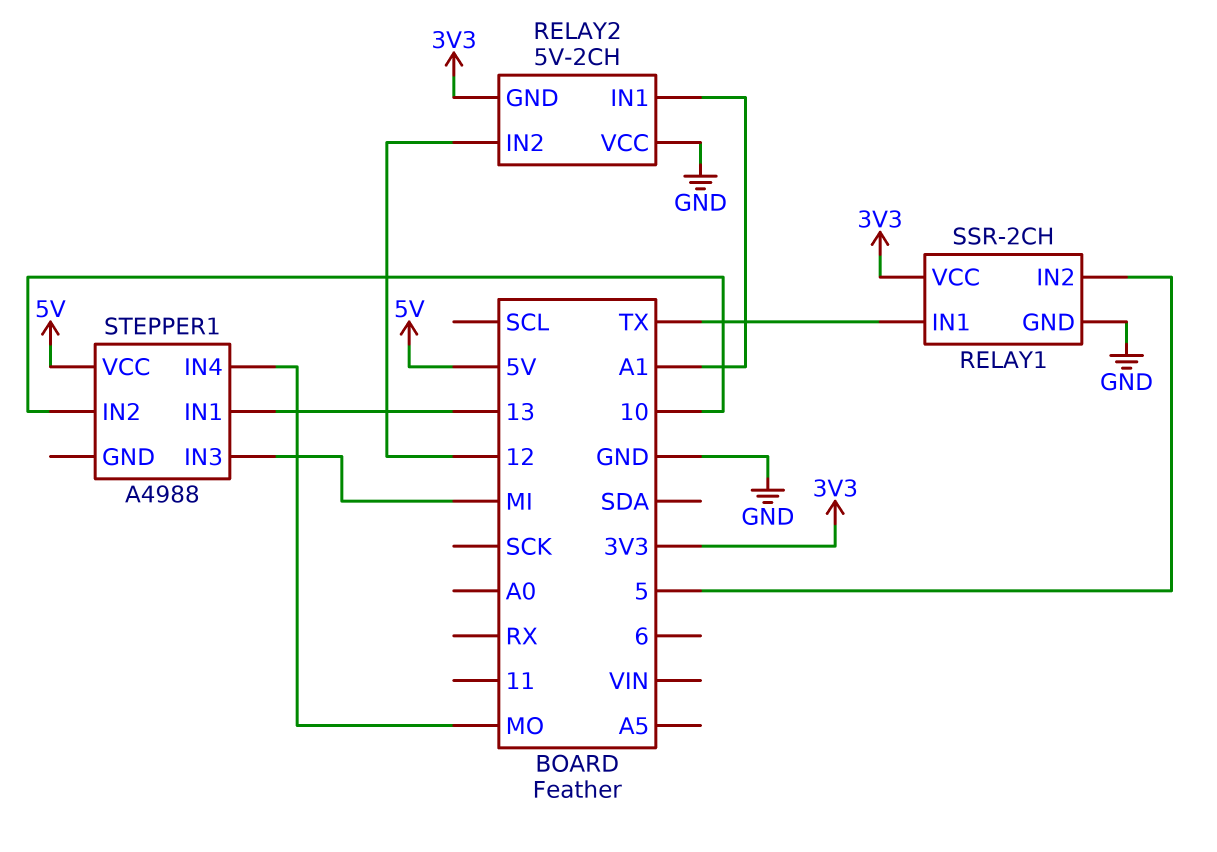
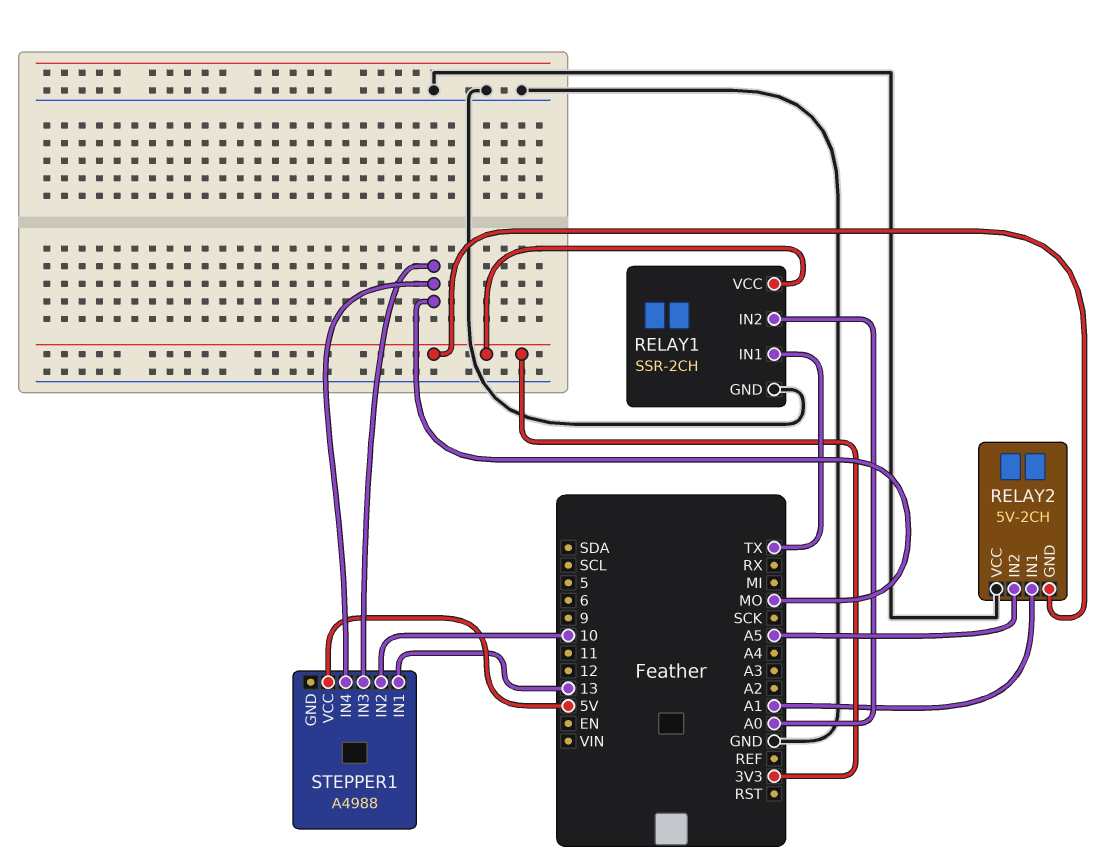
RELAY1 pin IN2: 5 -> A0
RELAY2 pin IN2: 12 -> A5
STEPPER1 pin IN3: MI -> MO

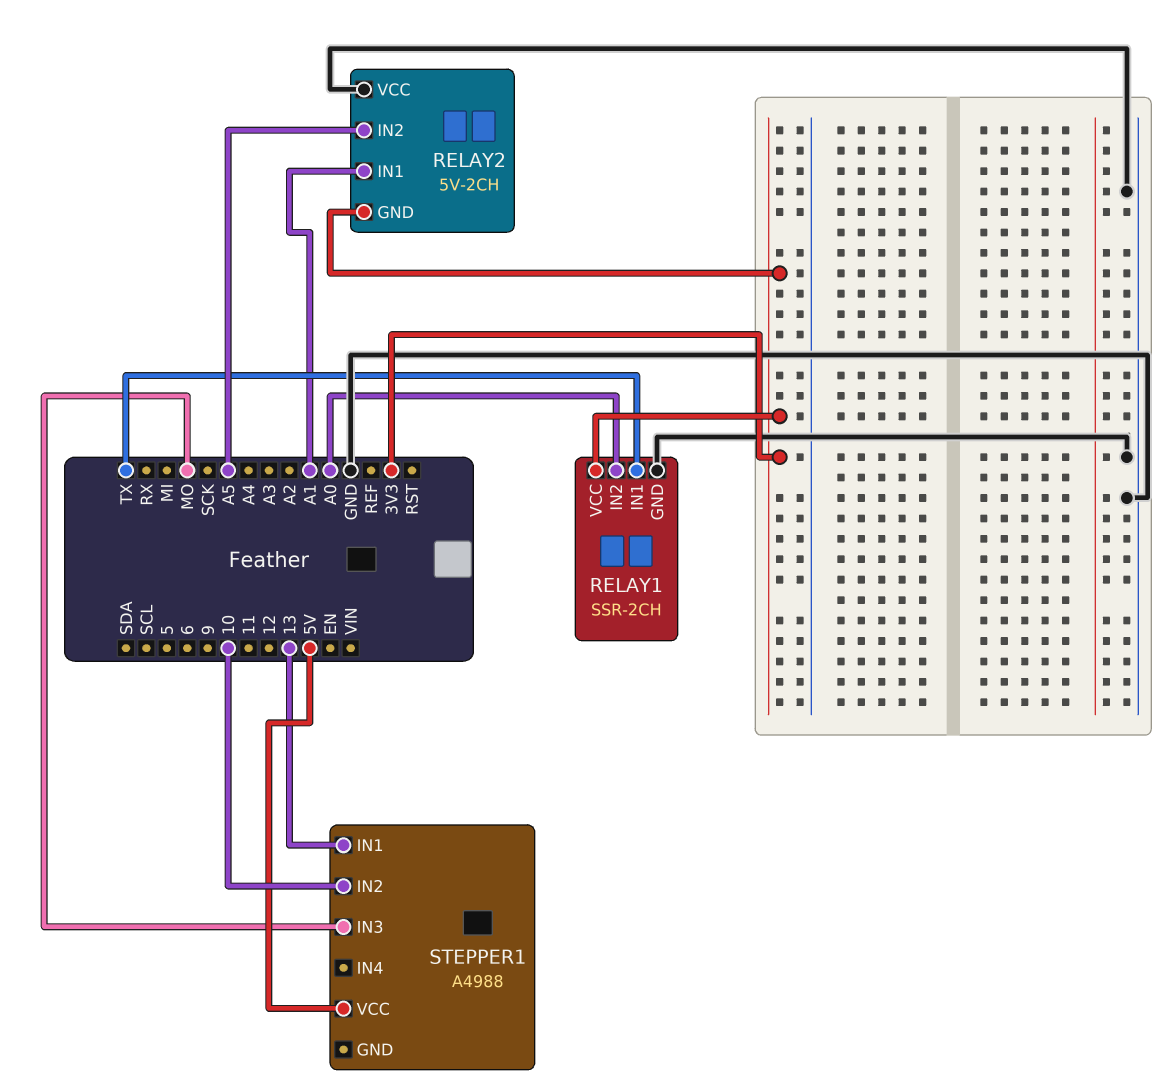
STEPPER1 pin IN4: MO -> none

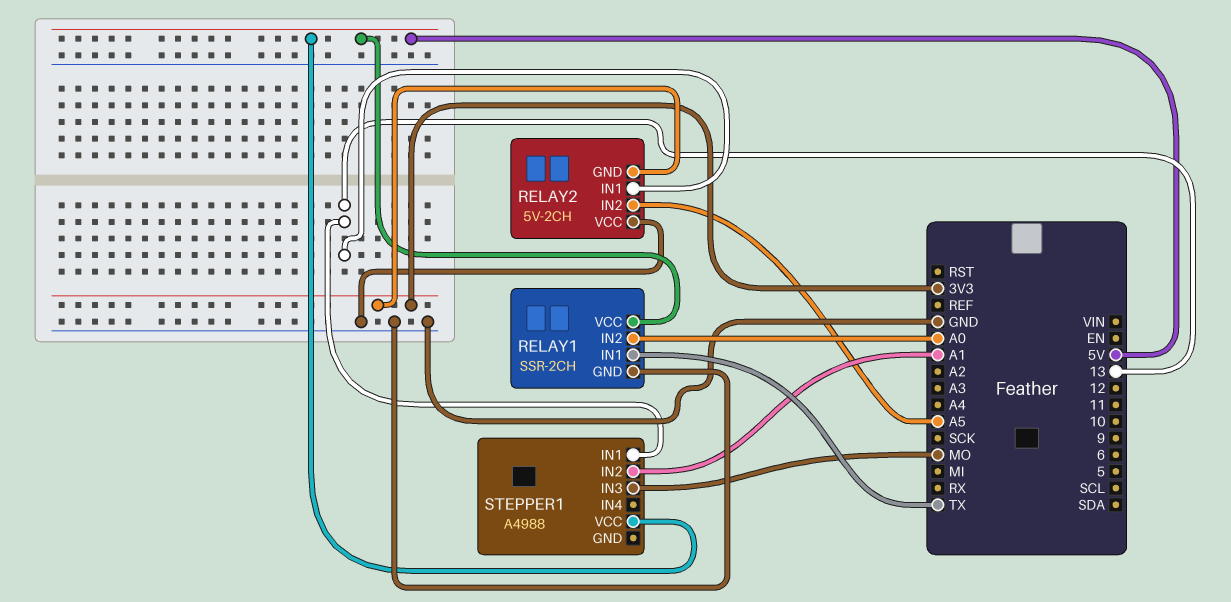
RELAY1 pin VCC: 3V3 -> 5V
RELAY2 pin IN1: A1 -> 13
STEPPER1 pin IN2: 10 -> A1

